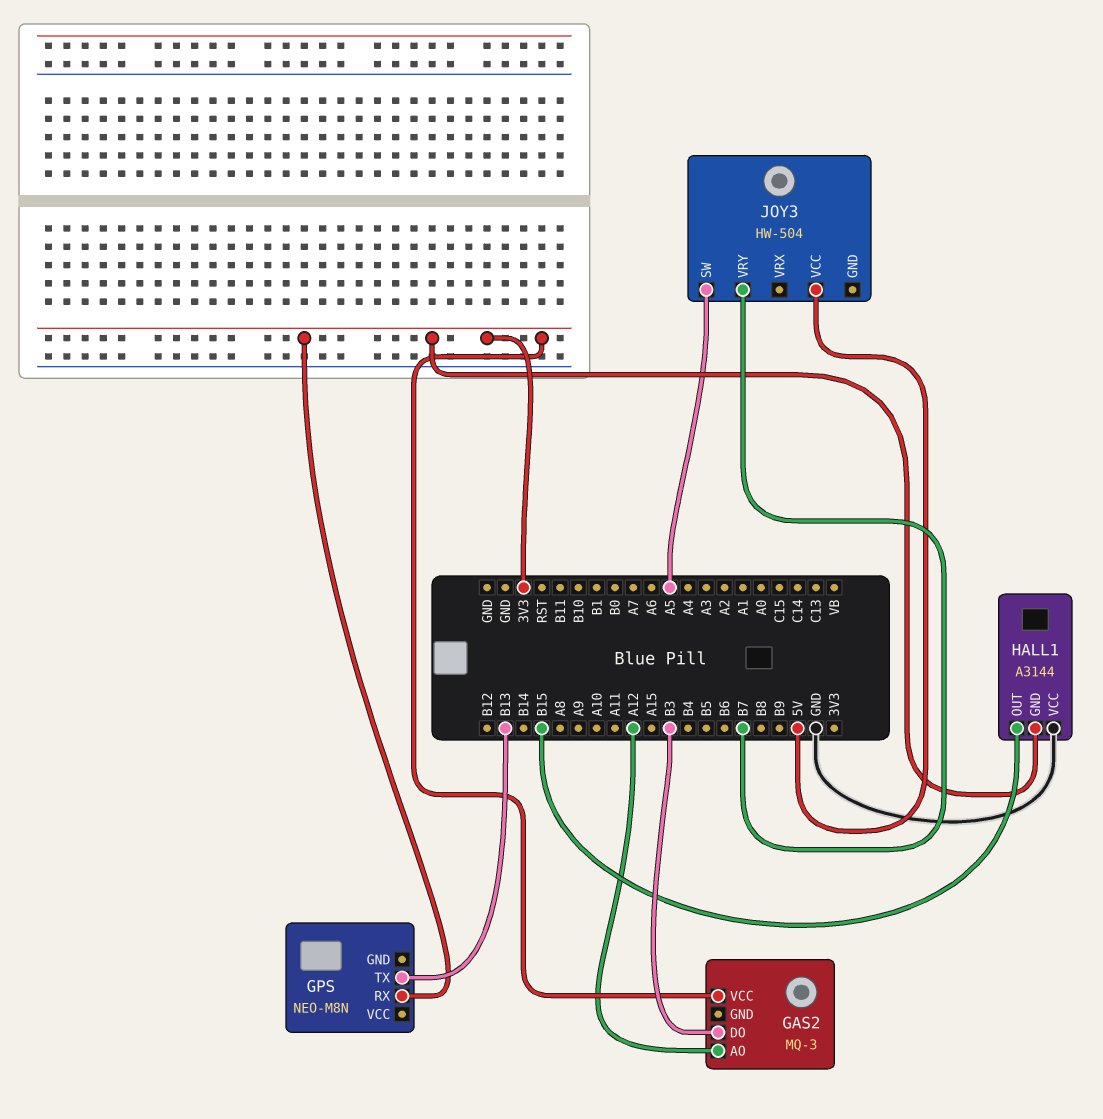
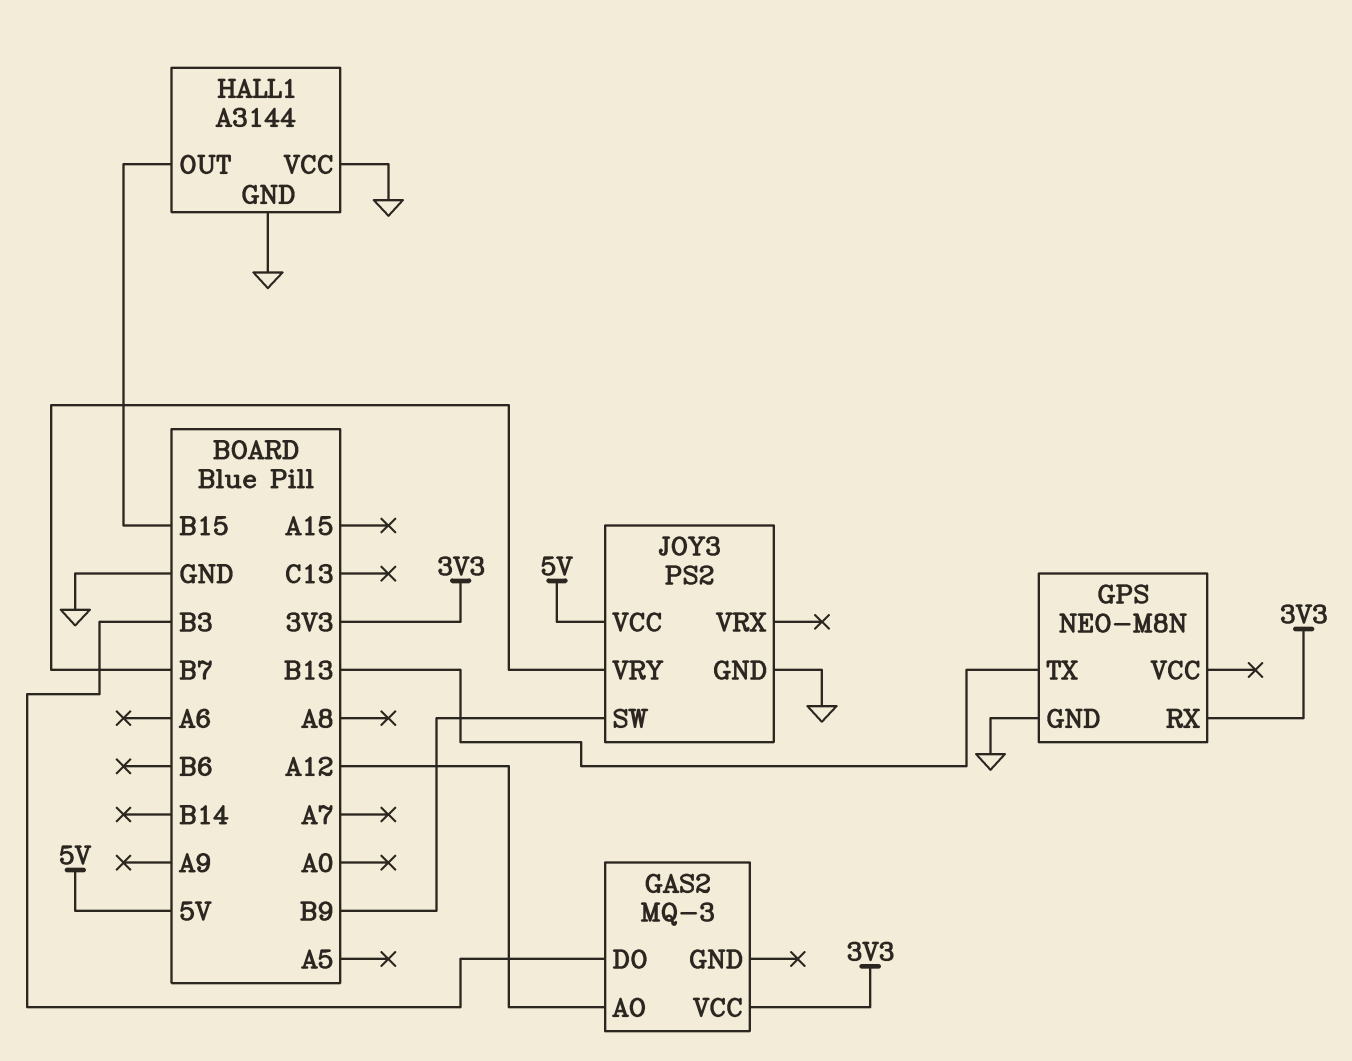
GPS pin GND: none -> GND
HALL1 pin GND: 3V3 -> GND
JOY3: HW-504 -> PS2
JOY3 pin GND: none -> GND
JOY3 pin SW: A5 -> B9

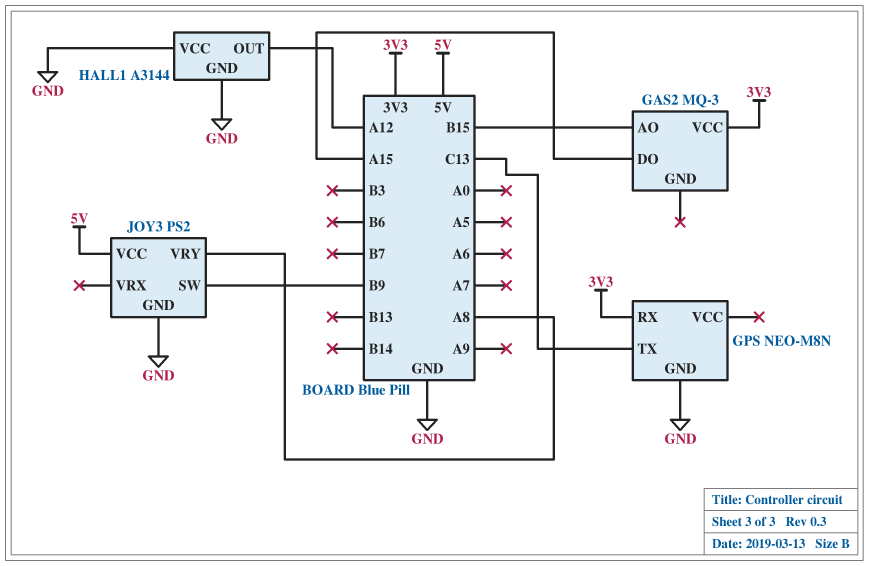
GAS2 pin AO: A12 -> B15
GAS2 pin DO: B3 -> A15
GPS pin TX: B13 -> C13
HALL1 pin OUT: B15 -> A12
JOY3 pin VRY: B7 -> A8

